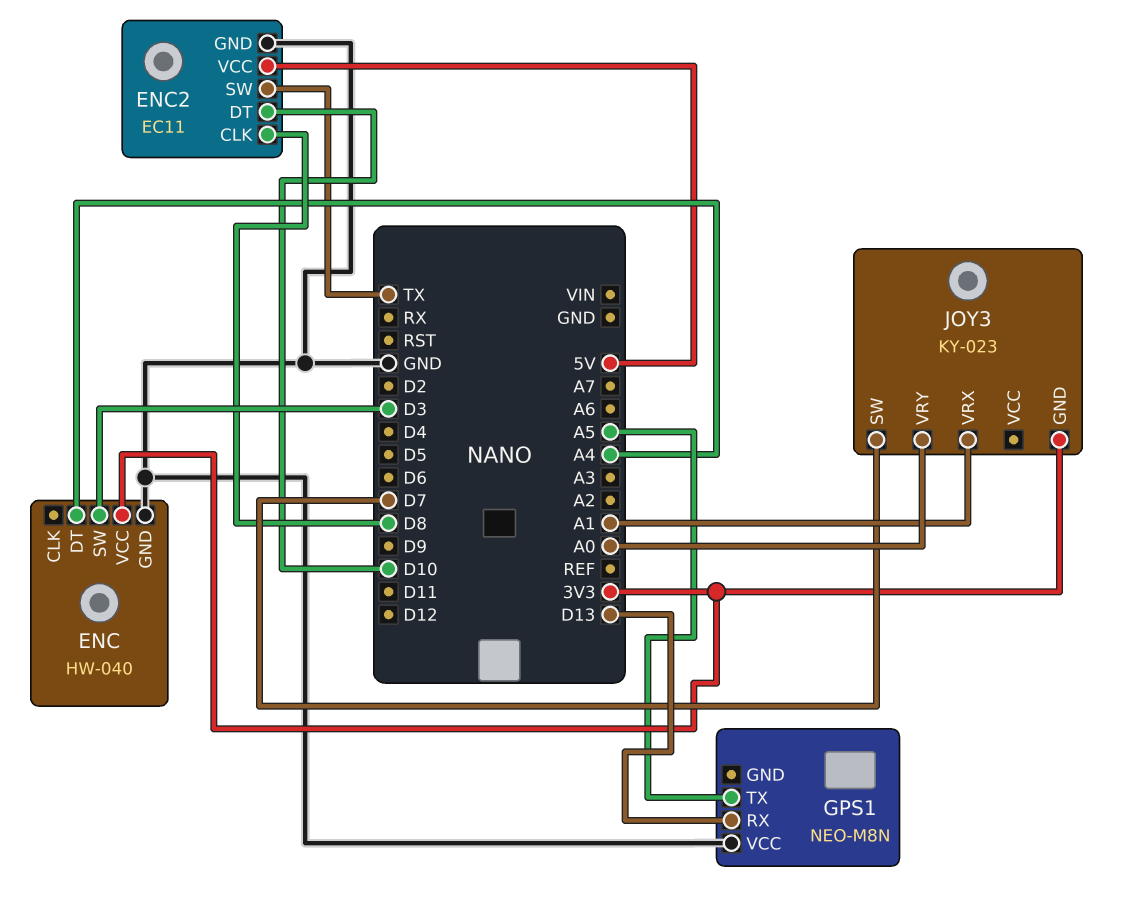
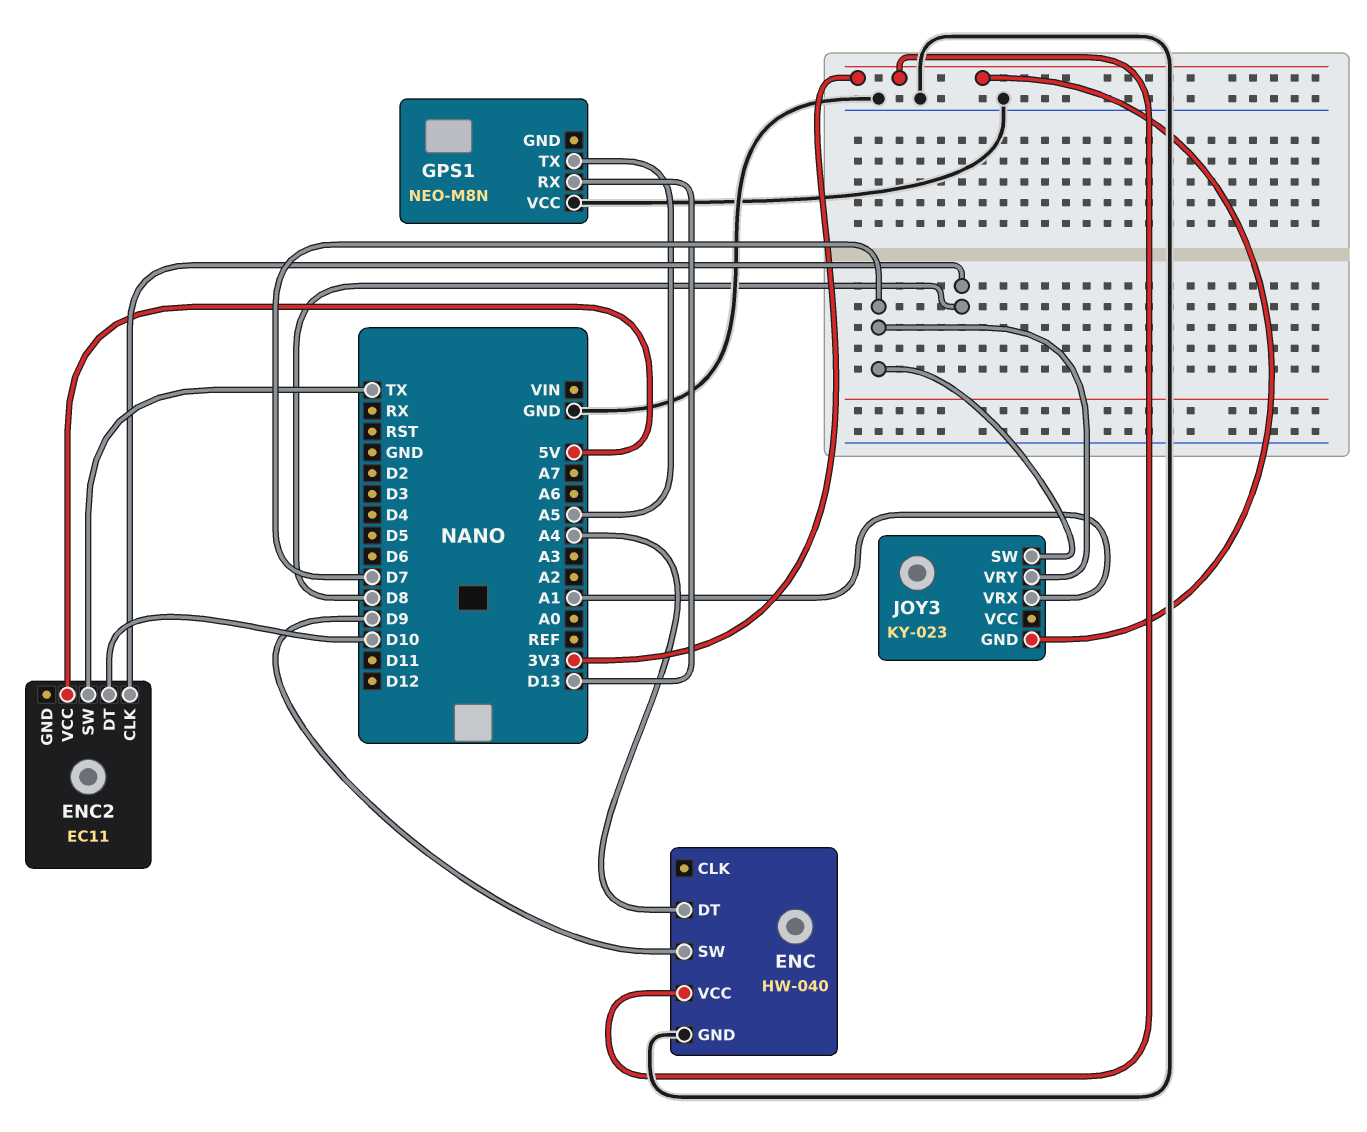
ENC pin SW: D3 -> D9
ENC2 pin GND: GND -> none
JOY3 pin VRY: A0 -> D7

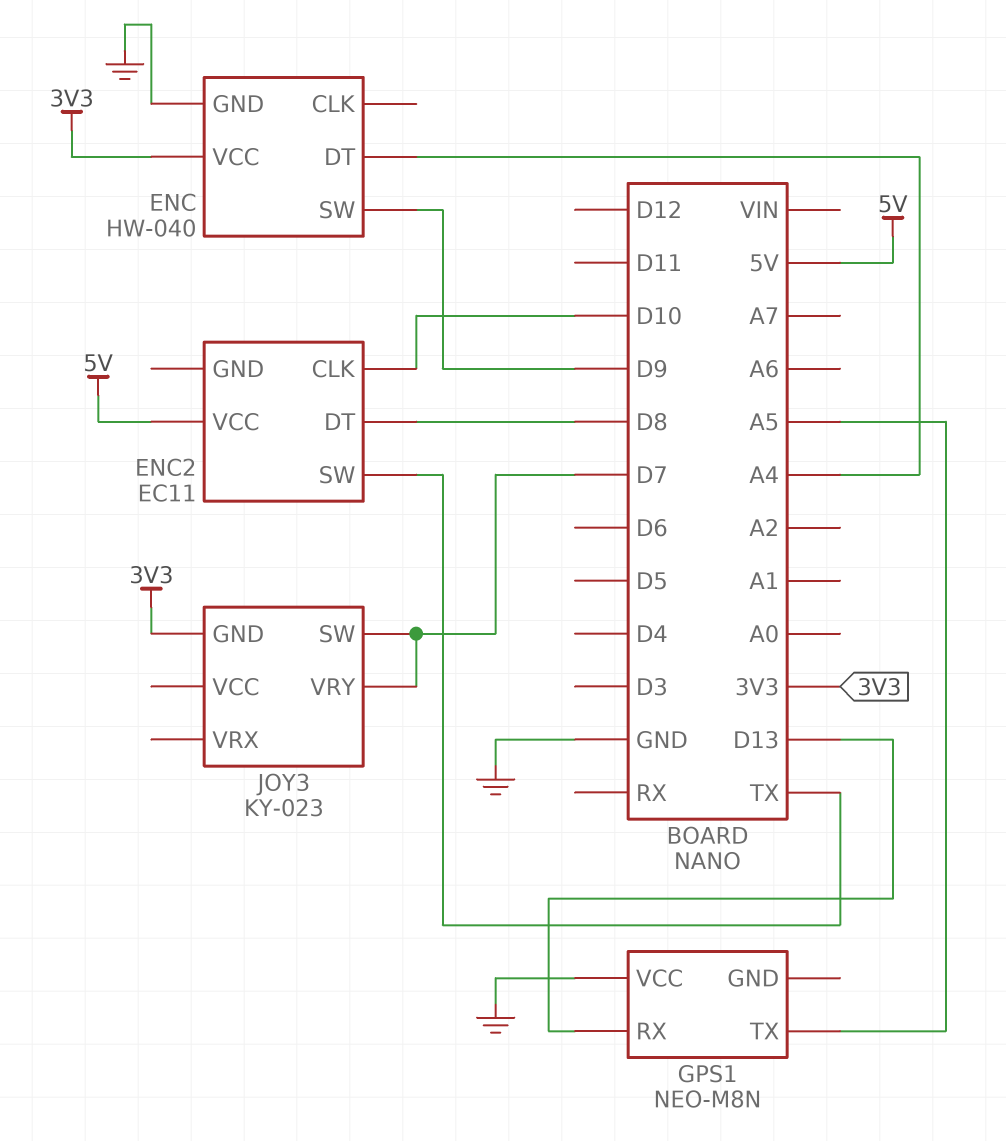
ENC2 pin CLK: D8 -> D10
ENC2 pin DT: D10 -> D8
JOY3 pin VRX: A1 -> none

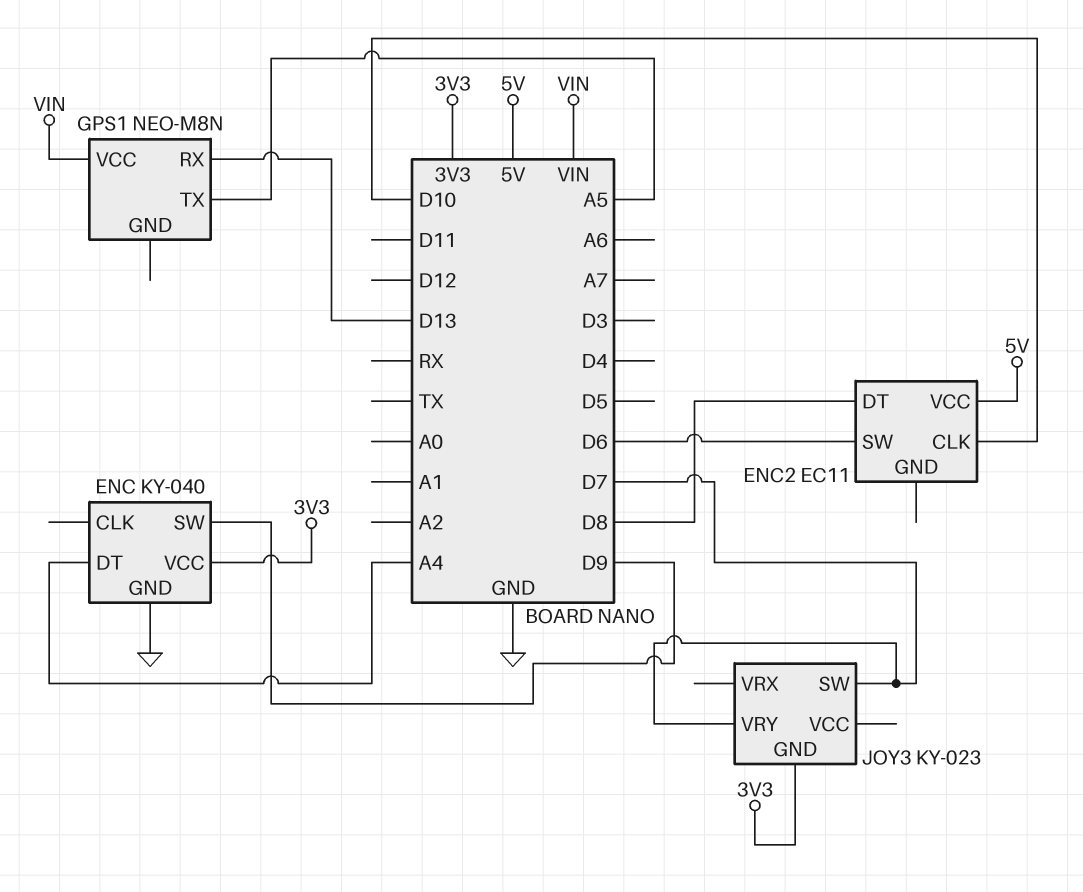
ENC: HW-040 -> KY-040
ENC2 pin SW: TX -> D6
GPS1 pin VCC: GND -> VIN

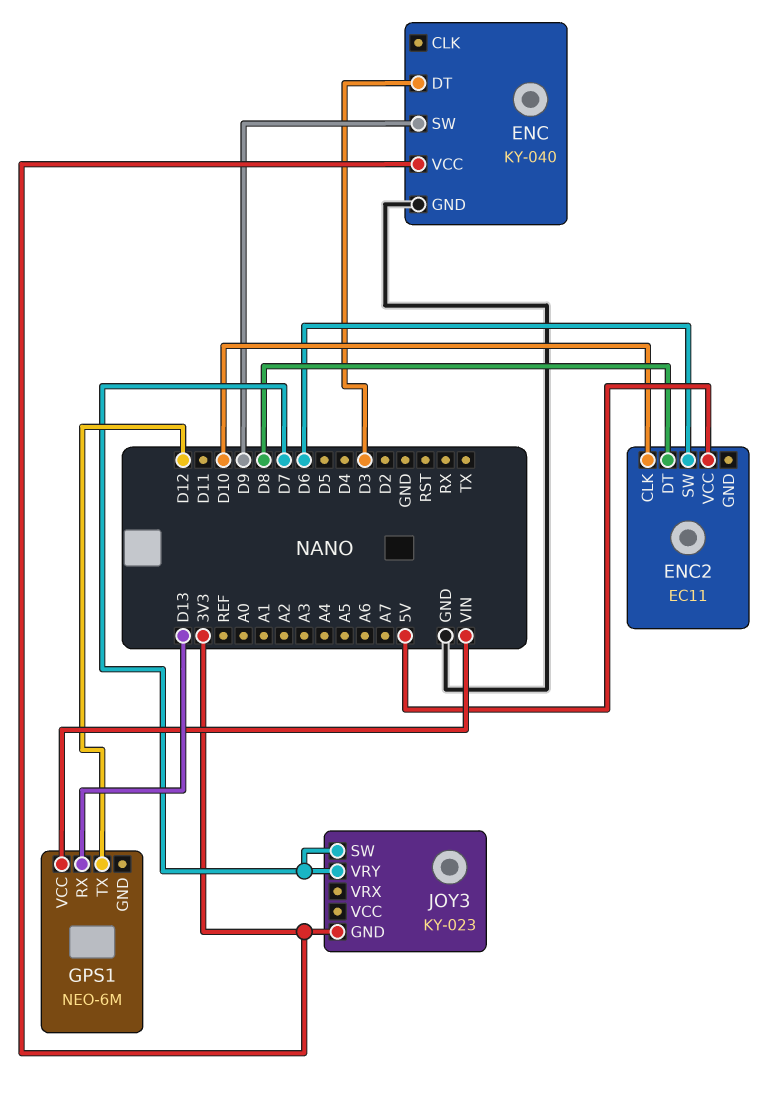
ENC pin DT: A4 -> D3
GPS1: NEO-M8N -> NEO-6M
GPS1 pin TX: A5 -> D12

